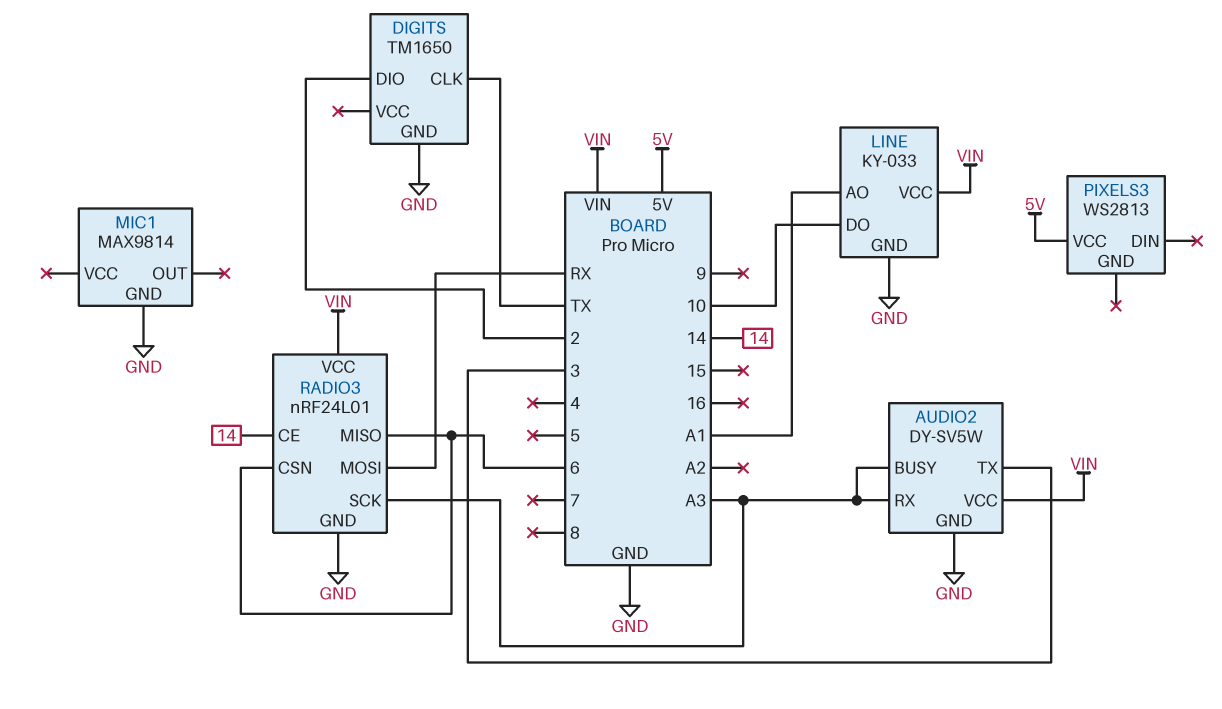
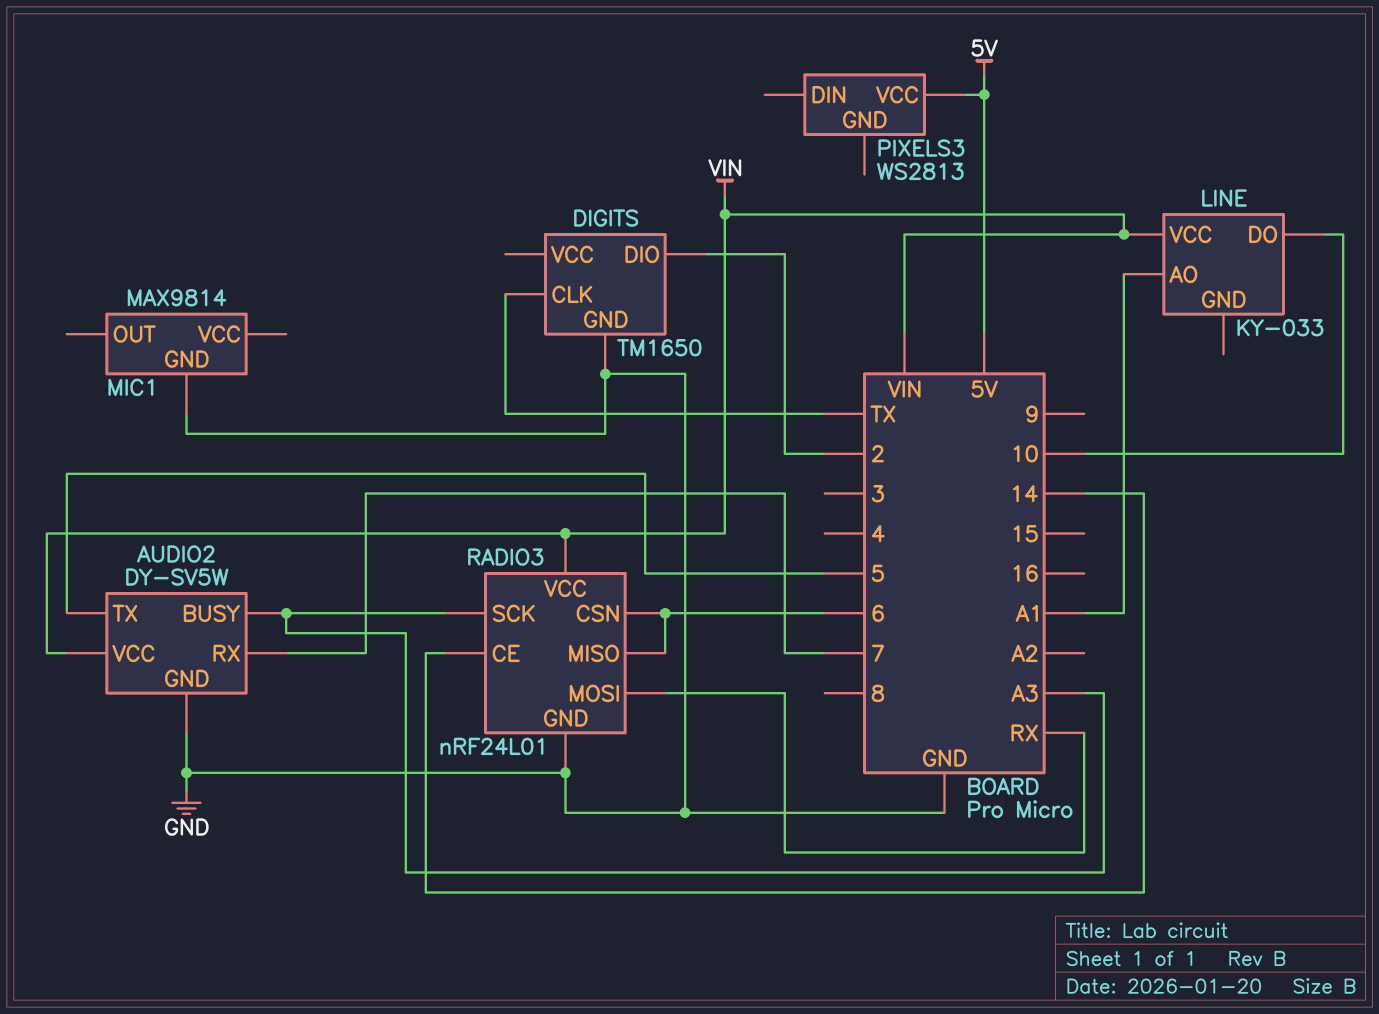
AUDIO2 pin RX: A3 -> 7
AUDIO2 pin TX: 3 -> 5
LINE pin GND: GND -> none

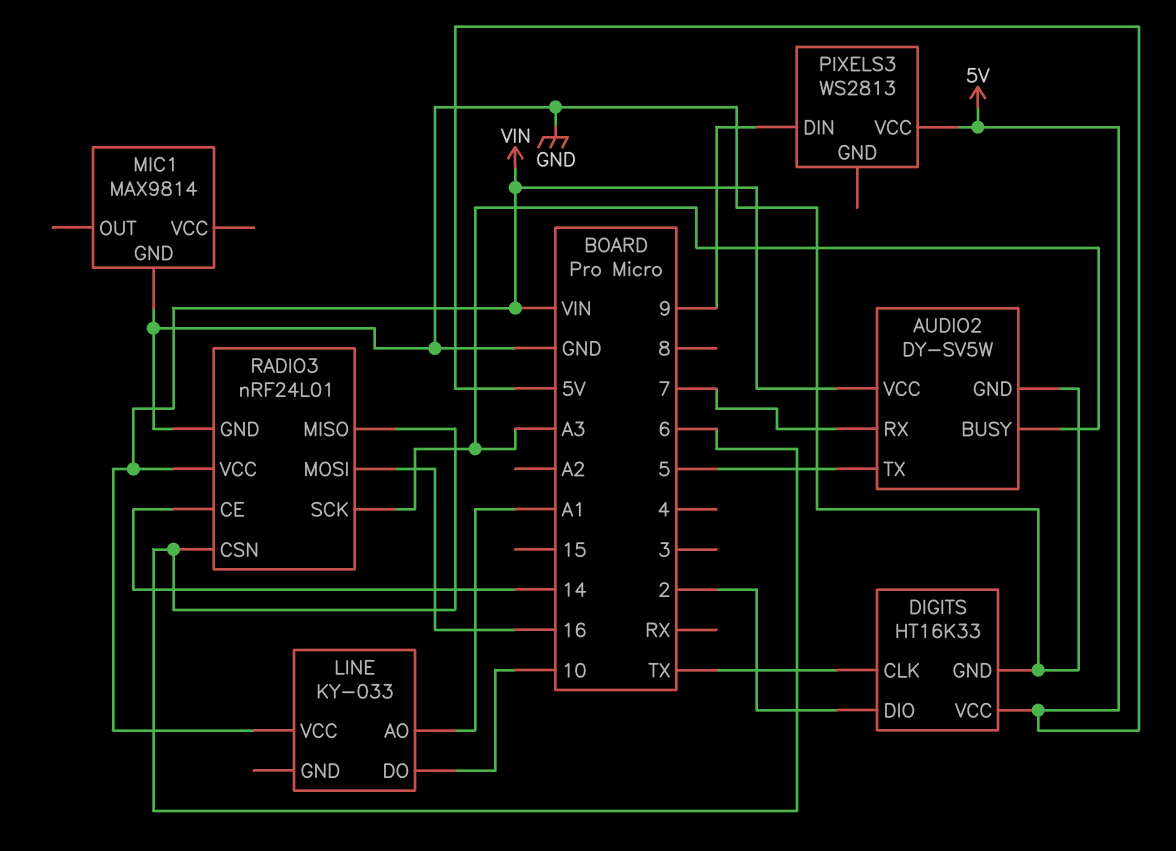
DIGITS: TM1650 -> HT16K33
DIGITS pin VCC: none -> 5V
PIXELS3 pin DIN: none -> 9
RADIO3 pin MOSI: RX -> 16

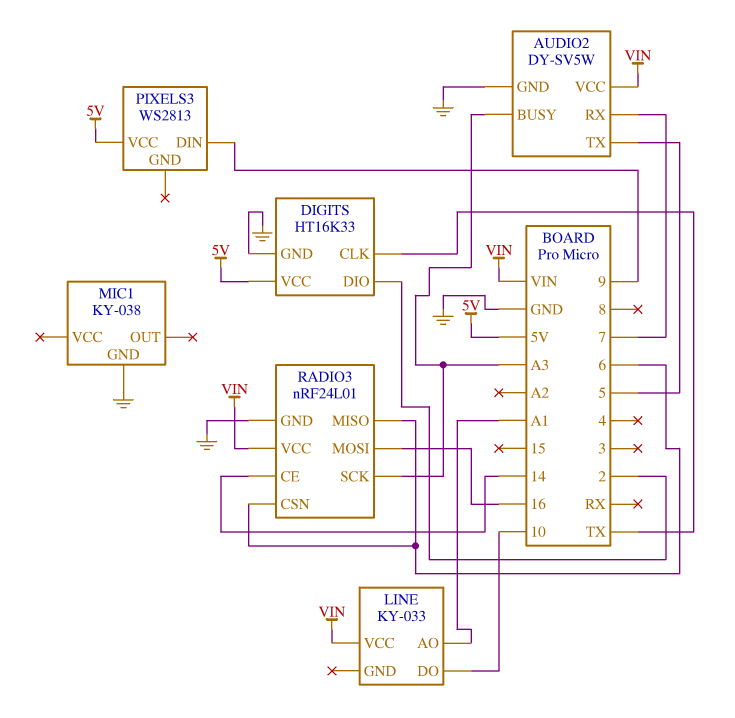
MIC1: MAX9814 -> KY-038

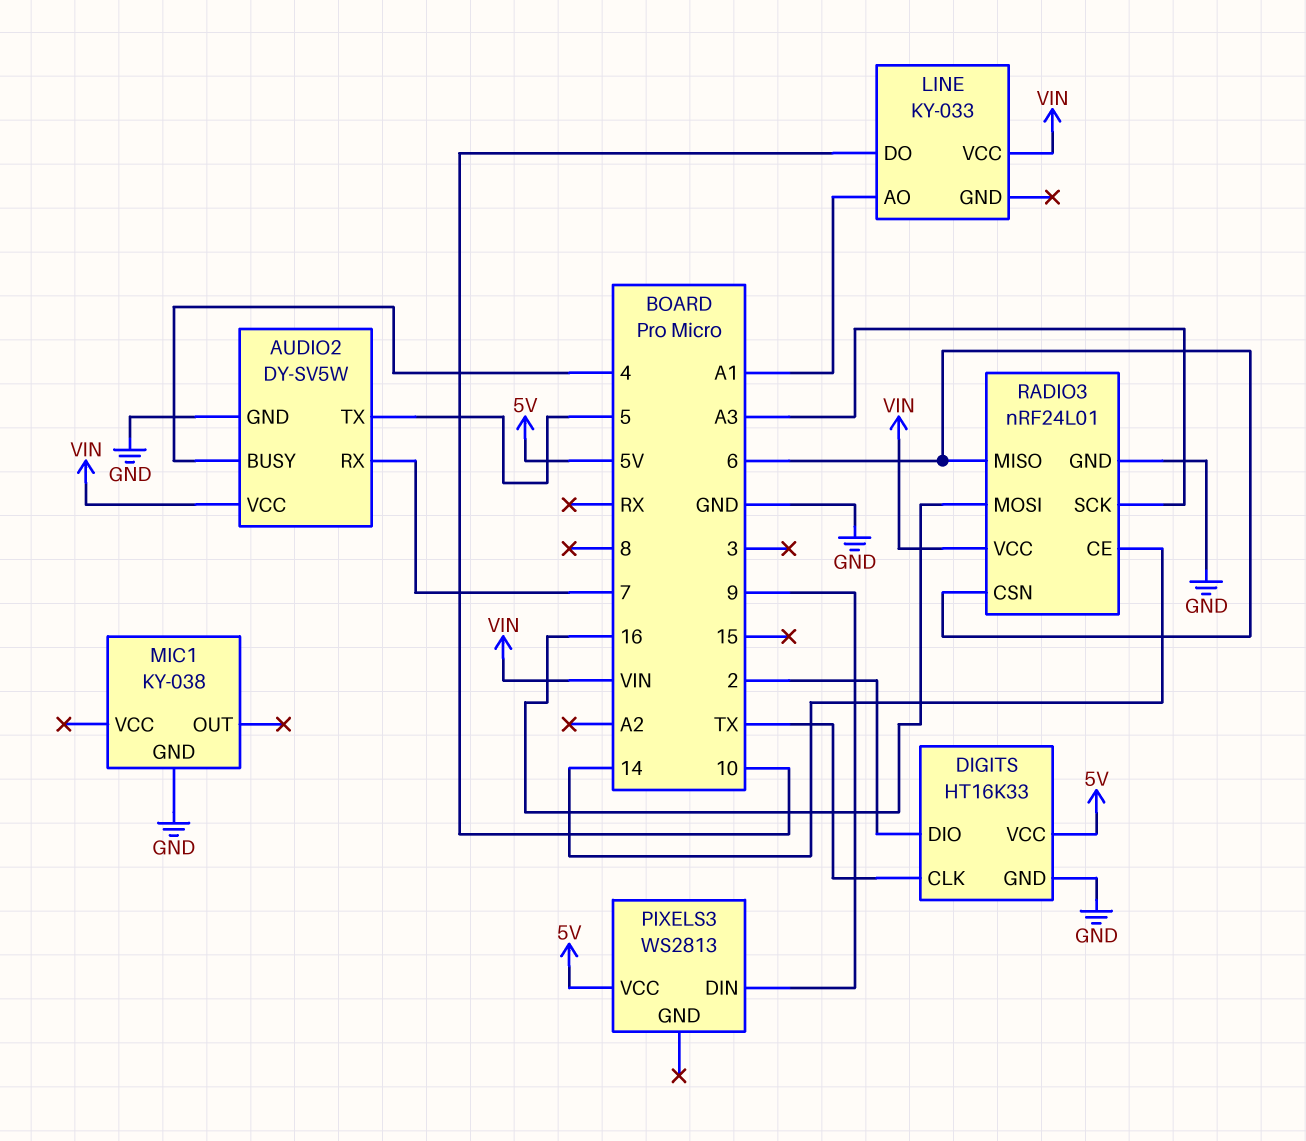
AUDIO2 pin BUSY: A3 -> 4

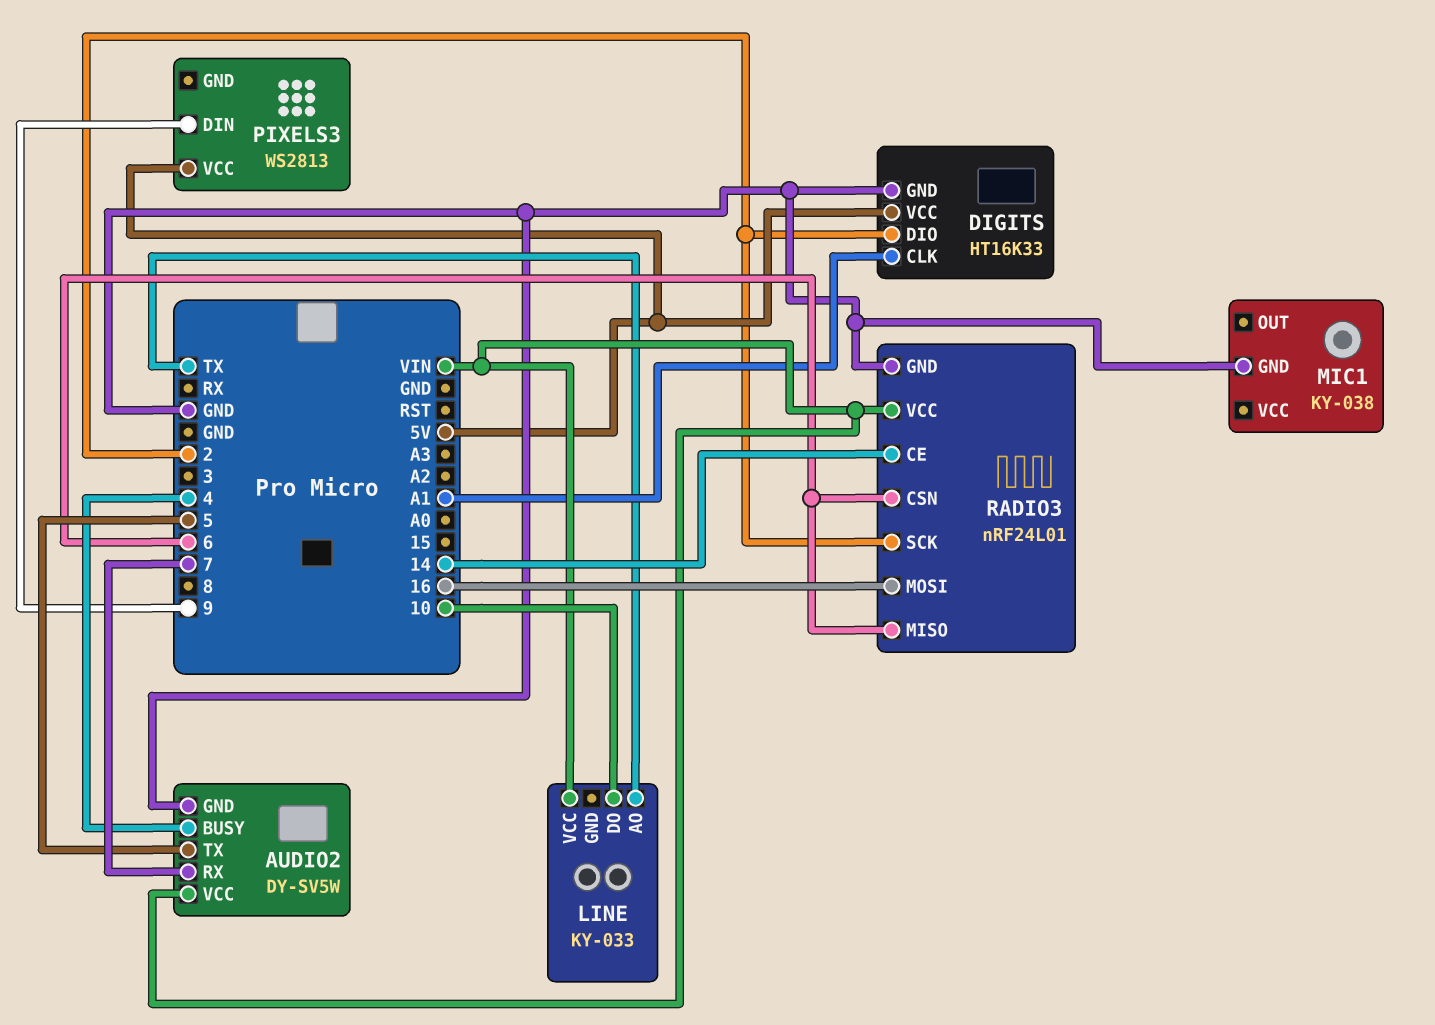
DIGITS pin CLK: TX -> A1
LINE pin AO: A1 -> TX
RADIO3 pin SCK: A3 -> 2

